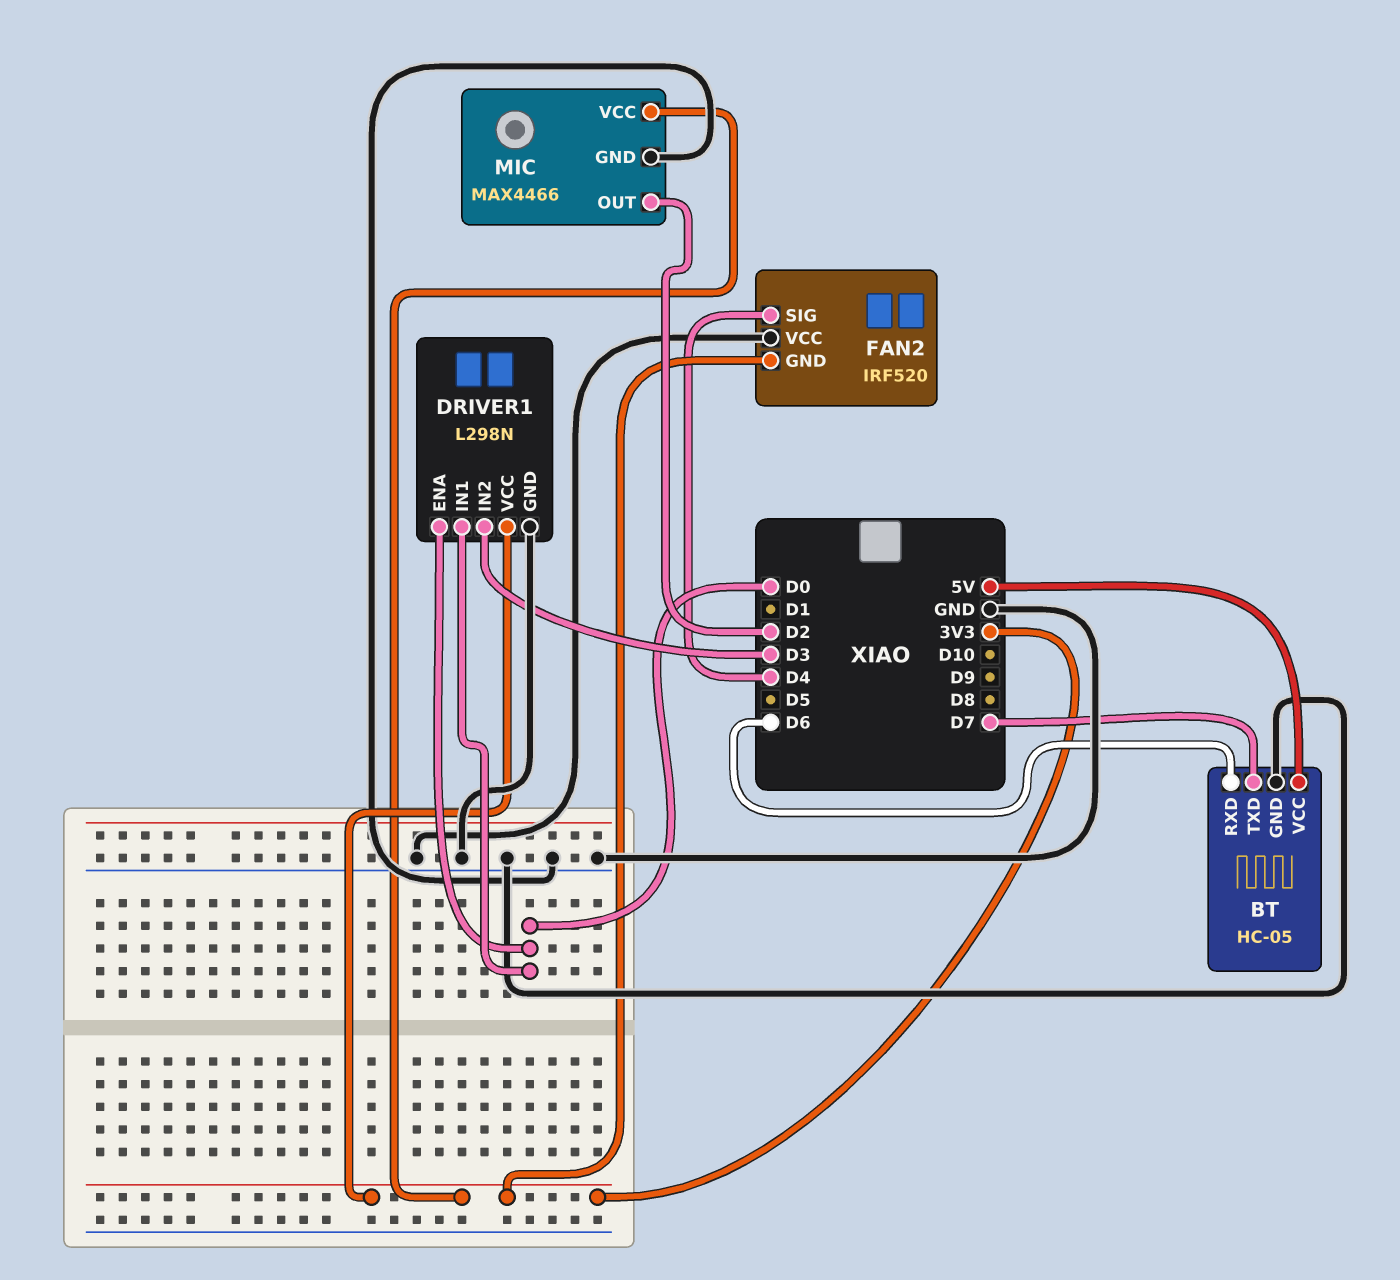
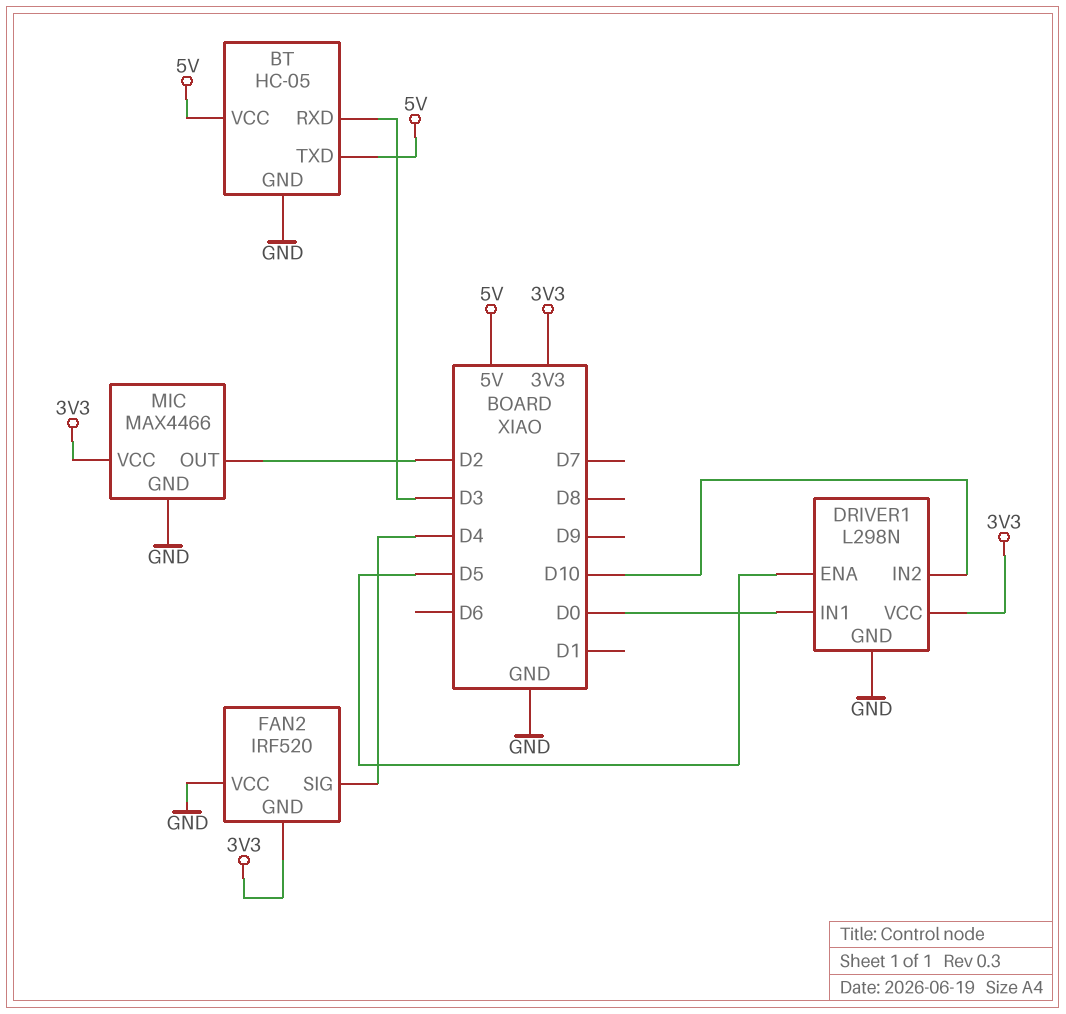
BT pin RXD: D6 -> D3
BT pin TXD: D7 -> 5V
DRIVER1 pin ENA: D0 -> D5
DRIVER1 pin IN2: D3 -> D10

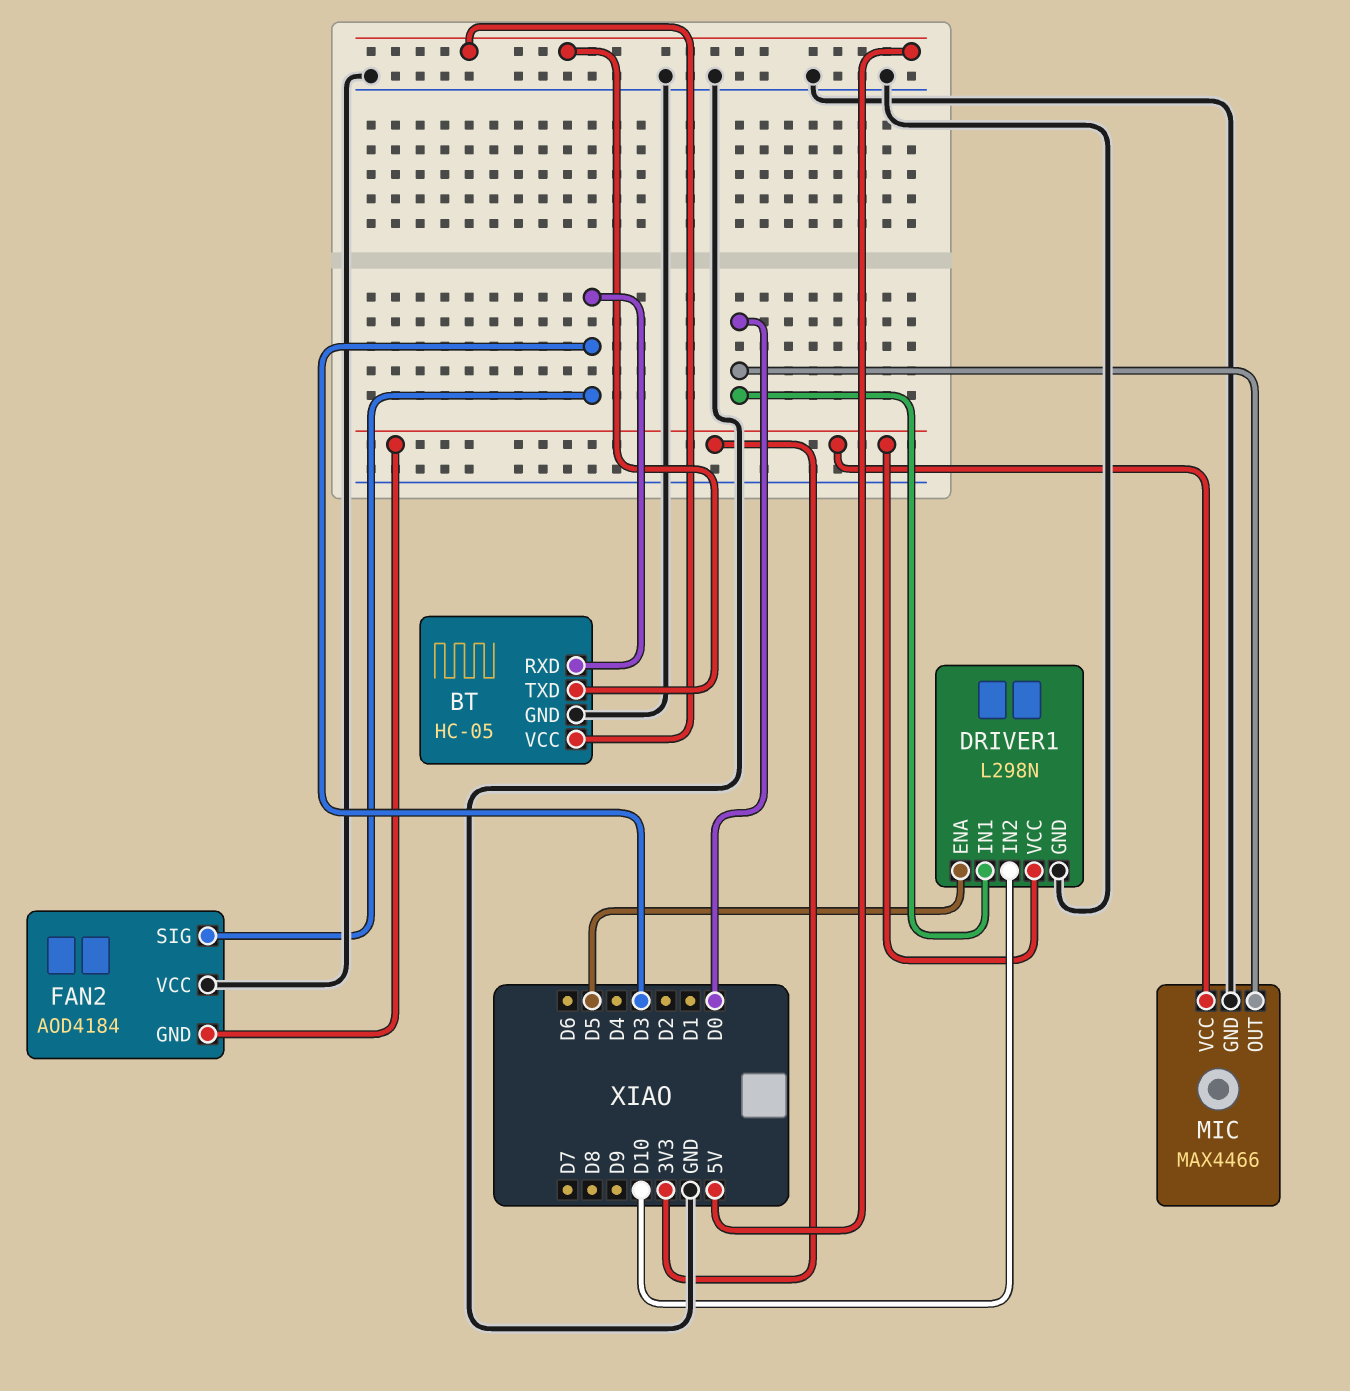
FAN2: IRF520 -> AOD4184
FAN2 pin SIG: D4 -> D3
MIC pin OUT: D2 -> D0

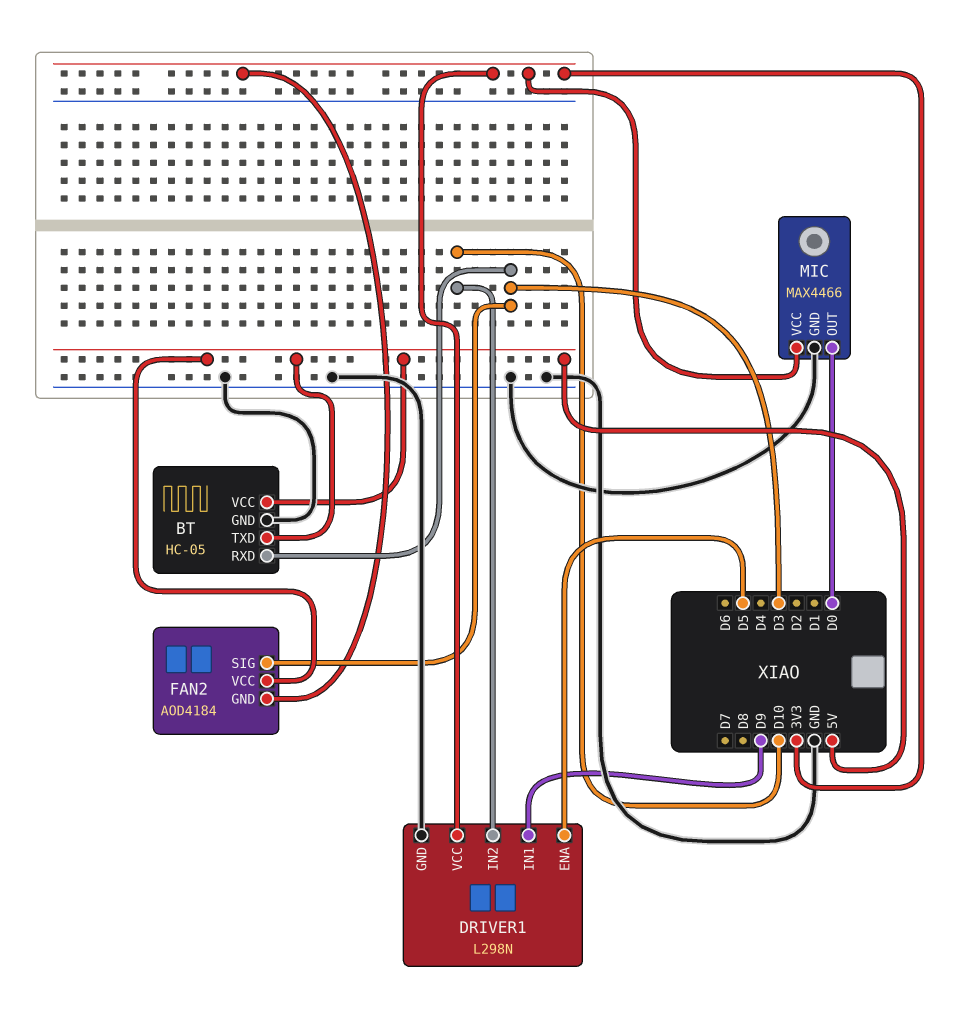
DRIVER1 pin IN1: D0 -> D9
FAN2 pin VCC: GND -> 5V

